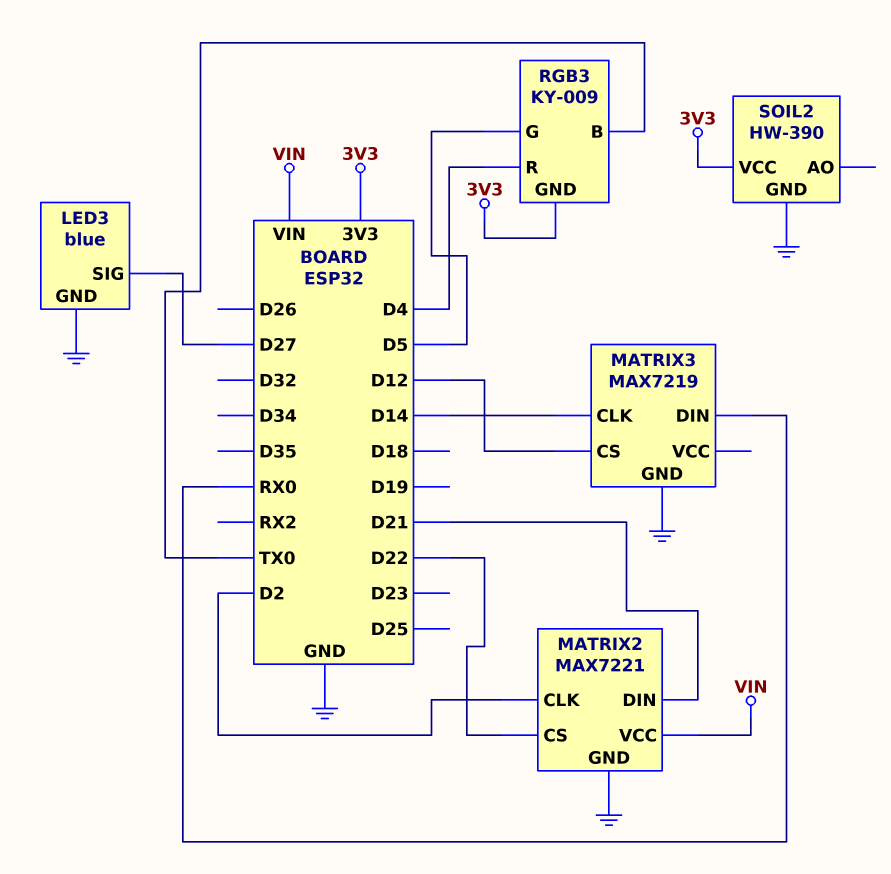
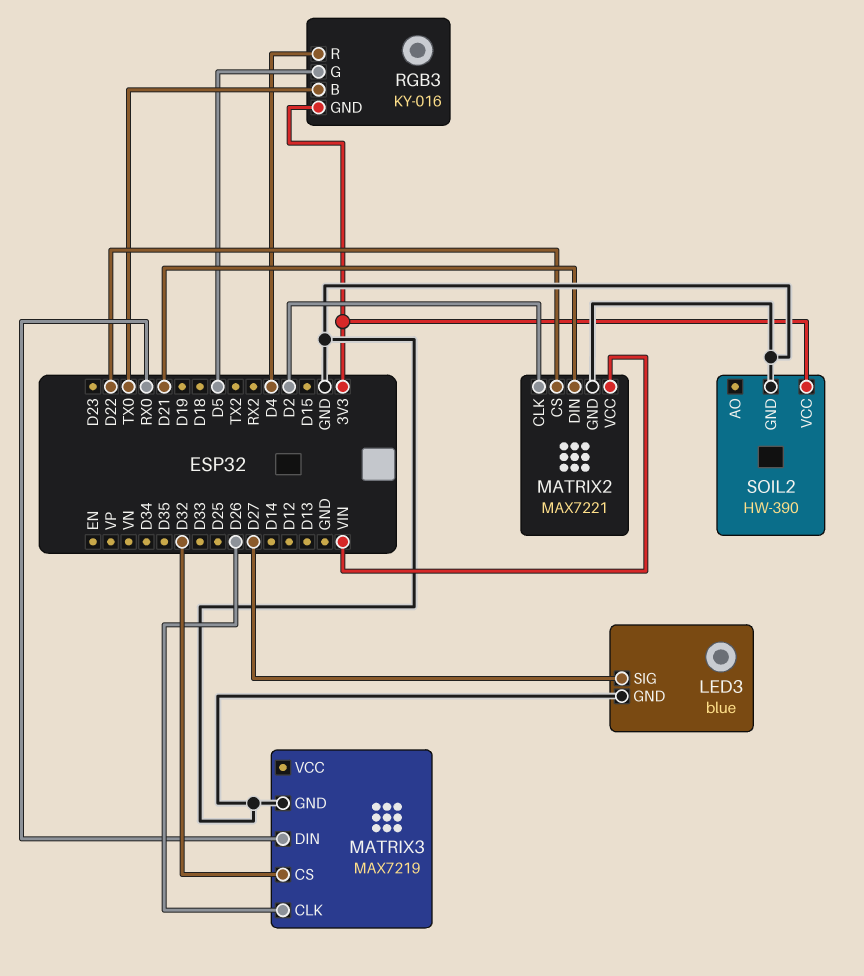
MATRIX3 pin CLK: D14 -> D26
MATRIX3 pin CS: D12 -> D32
RGB3: KY-009 -> KY-016

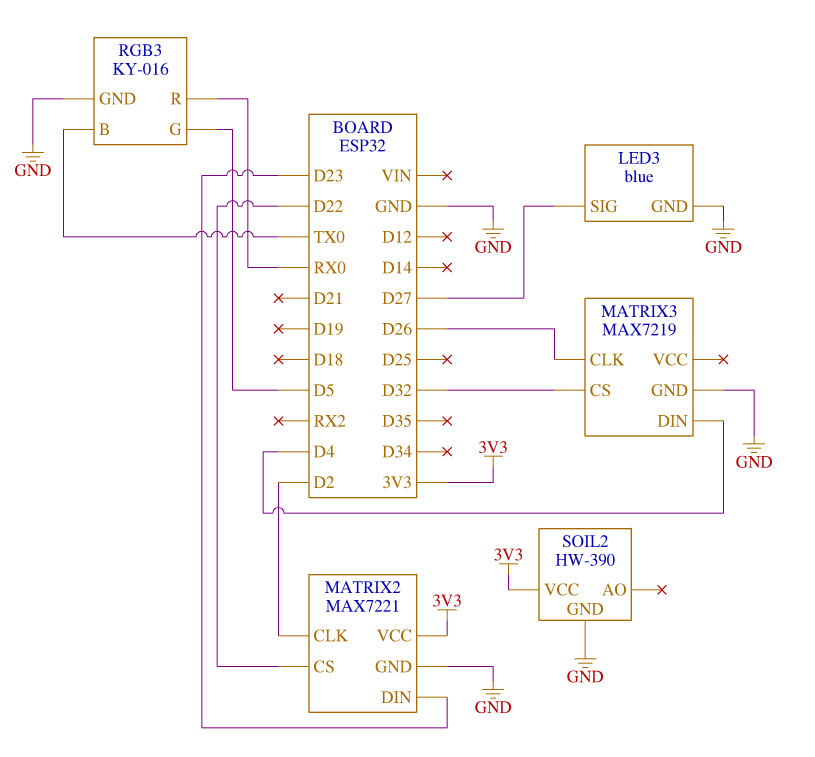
MATRIX2 pin DIN: D21 -> D23
MATRIX2 pin VCC: VIN -> 3V3
MATRIX3 pin DIN: RX0 -> D4
RGB3 pin GND: 3V3 -> GND
RGB3 pin R: D4 -> RX0

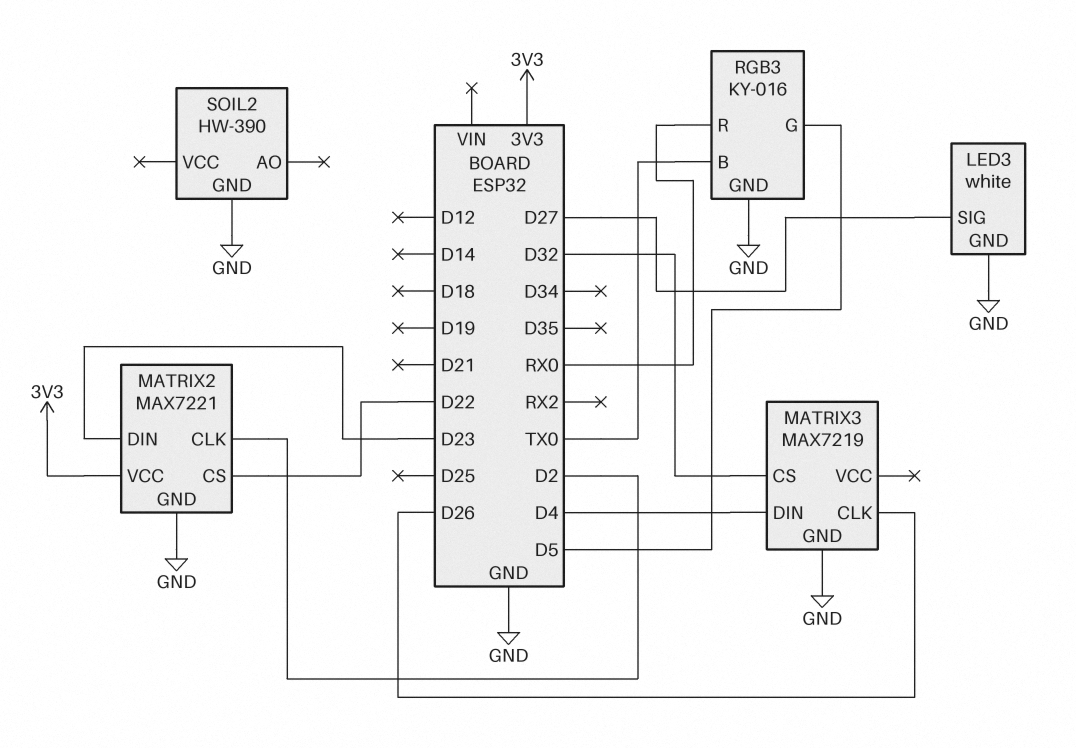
LED3: blue -> white
SOIL2 pin VCC: 3V3 -> none

